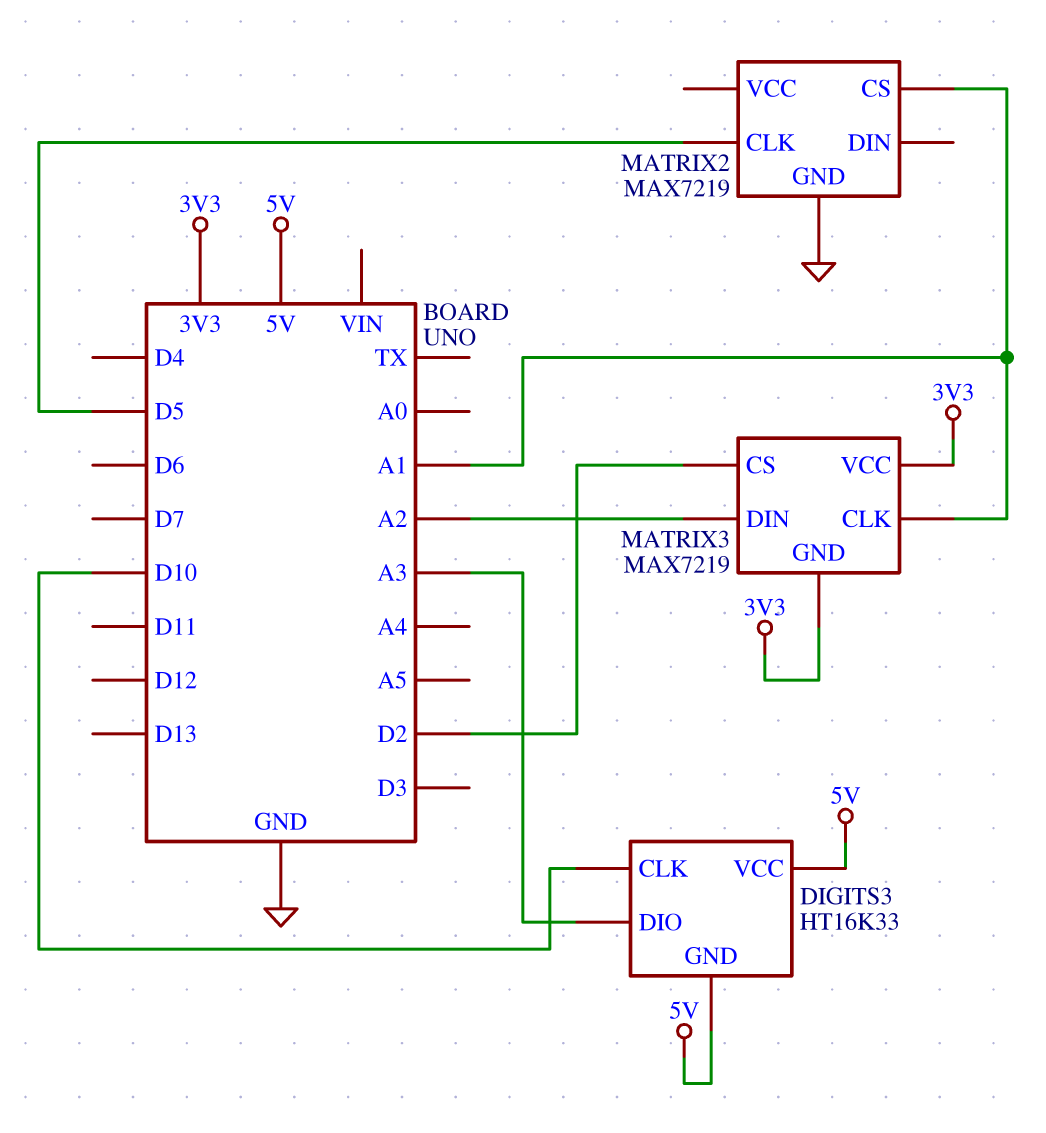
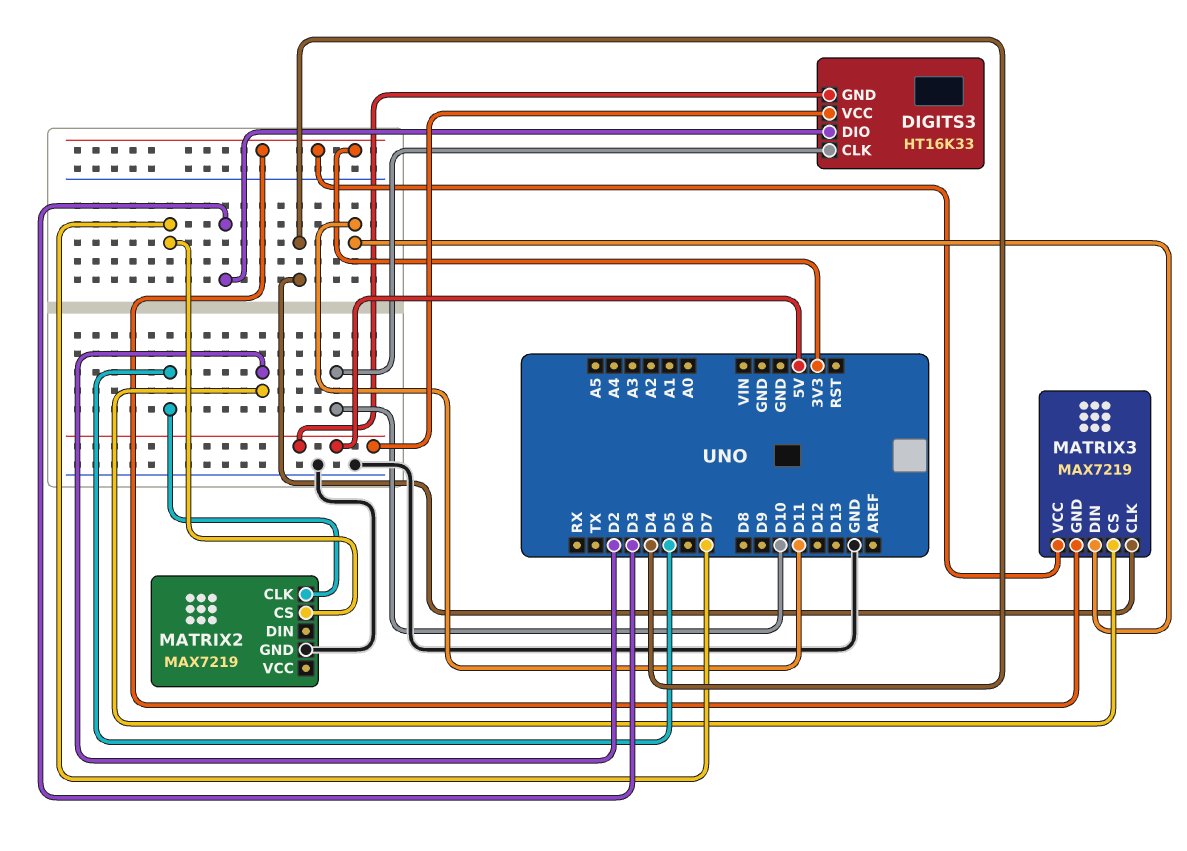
DIGITS3 pin DIO: A3 -> D3
MATRIX2 pin CS: A1 -> D7
MATRIX3 pin CLK: A1 -> D4
MATRIX3 pin DIN: A2 -> D11

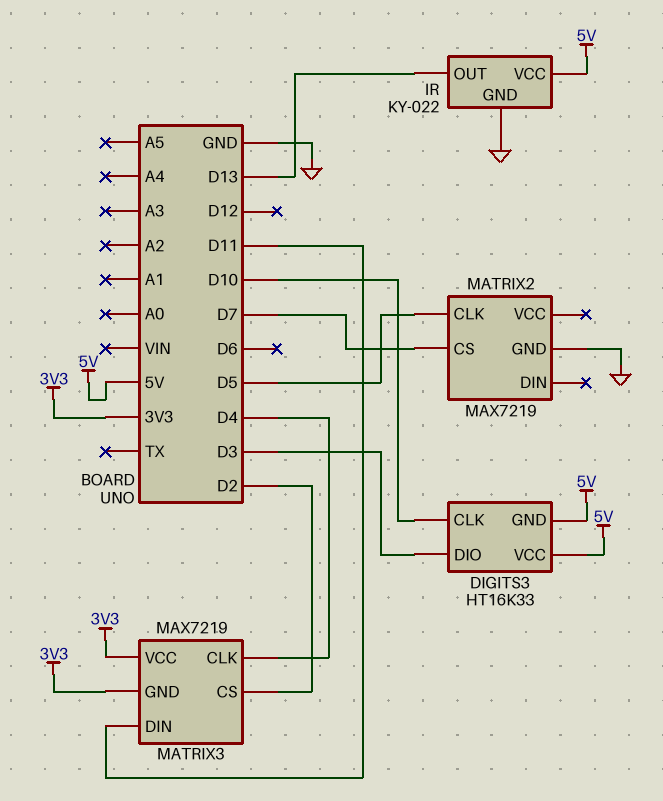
IR: none -> KY-022
IR pin GND: none -> GND
IR pin OUT: none -> D13
IR pin VCC: none -> 5V

